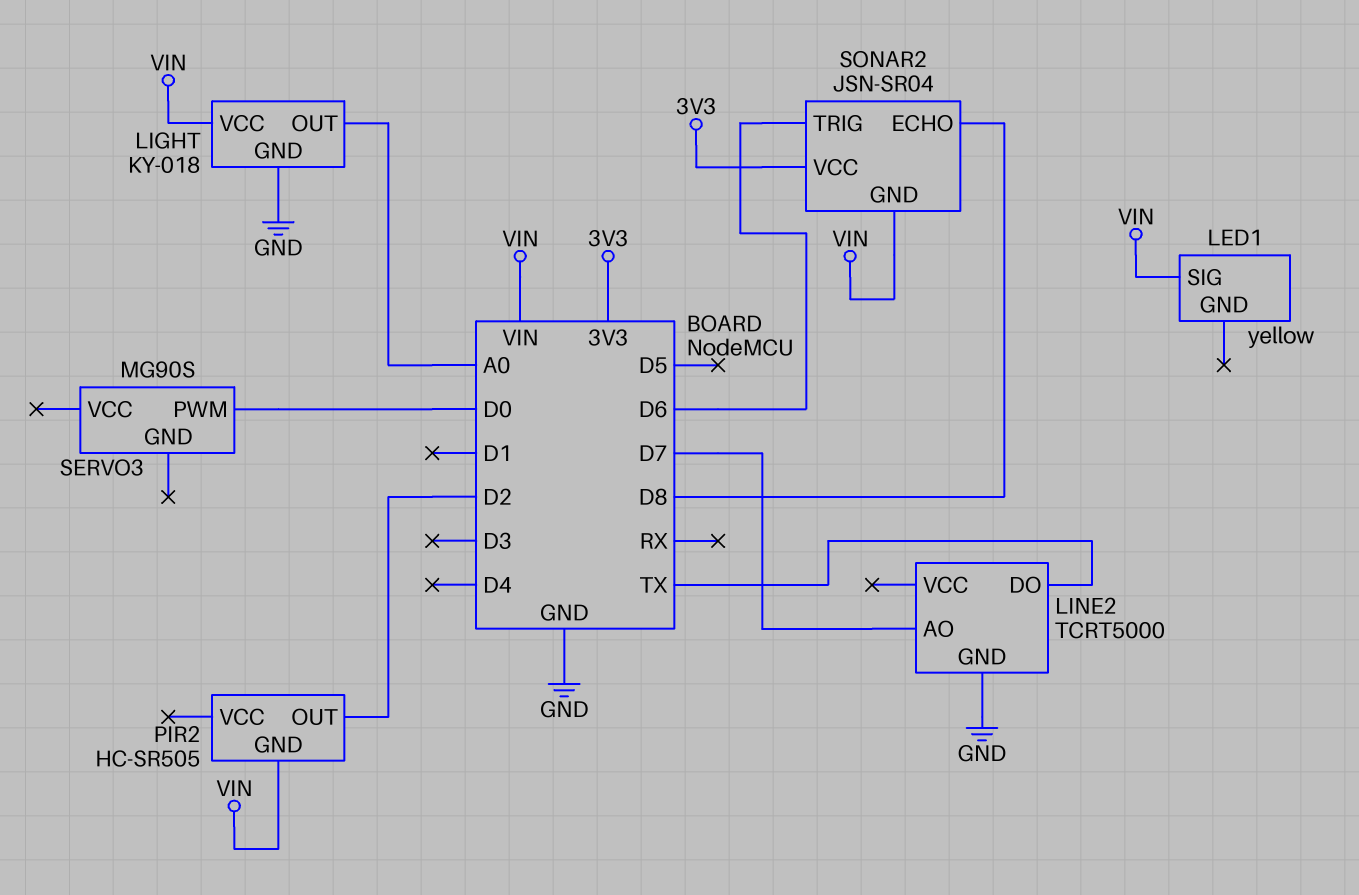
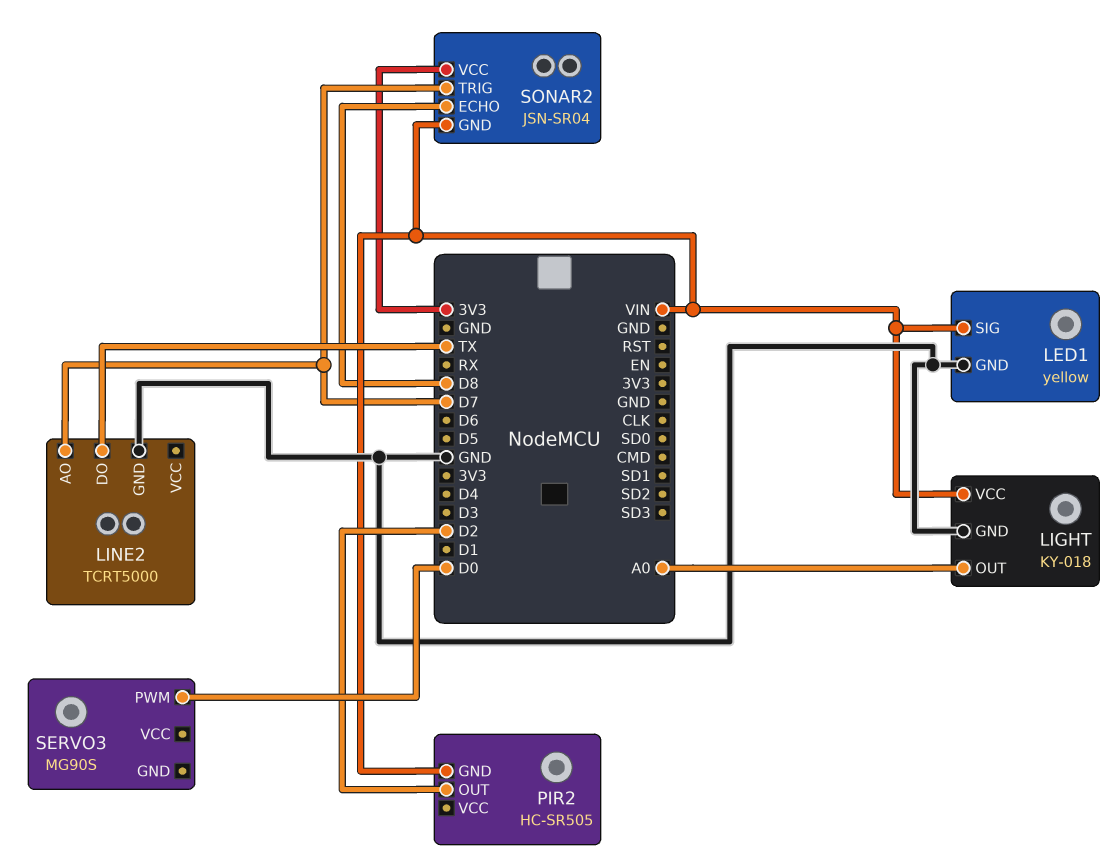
LED1 pin GND: none -> GND
SONAR2 pin TRIG: D6 -> D7

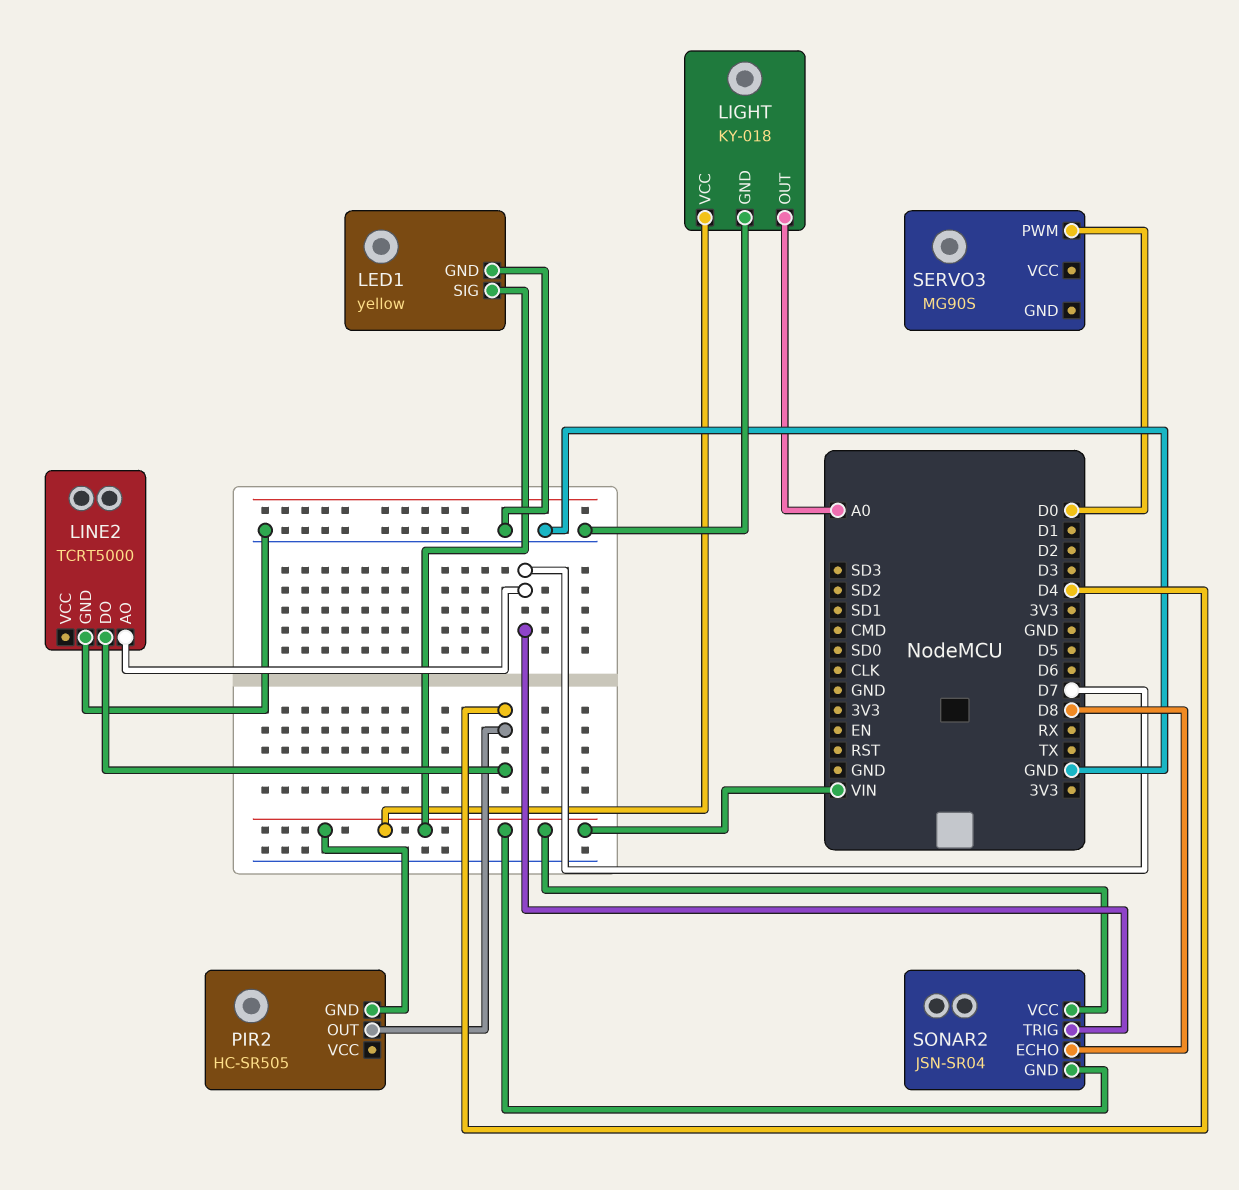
LINE2 pin DO: TX -> D4
PIR2 pin OUT: D2 -> D4
SONAR2 pin VCC: 3V3 -> VIN

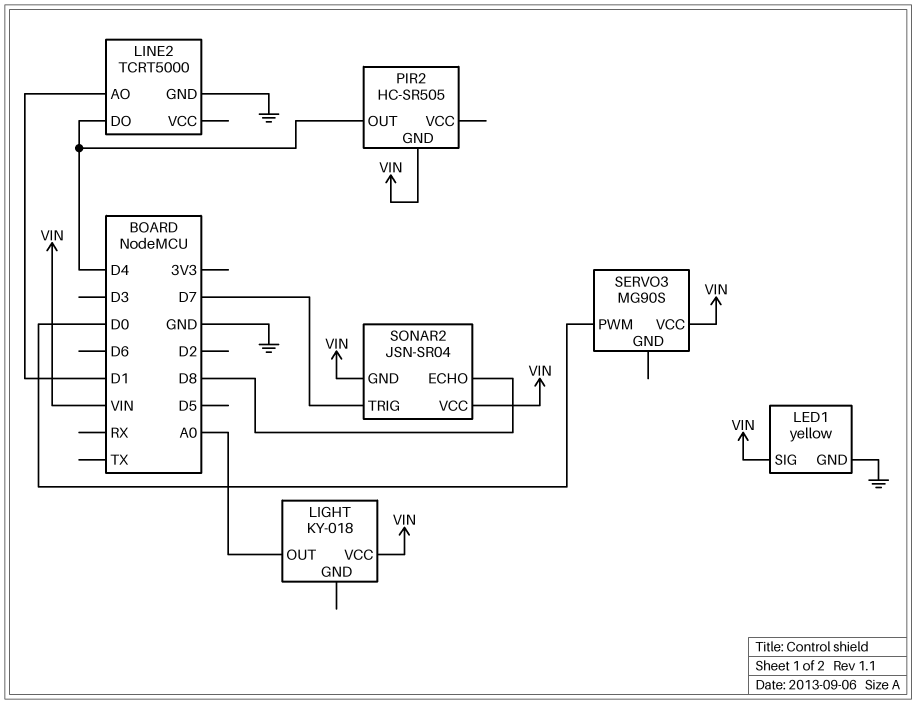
LIGHT pin GND: GND -> none
LINE2 pin AO: D7 -> D1
SERVO3 pin VCC: none -> VIN

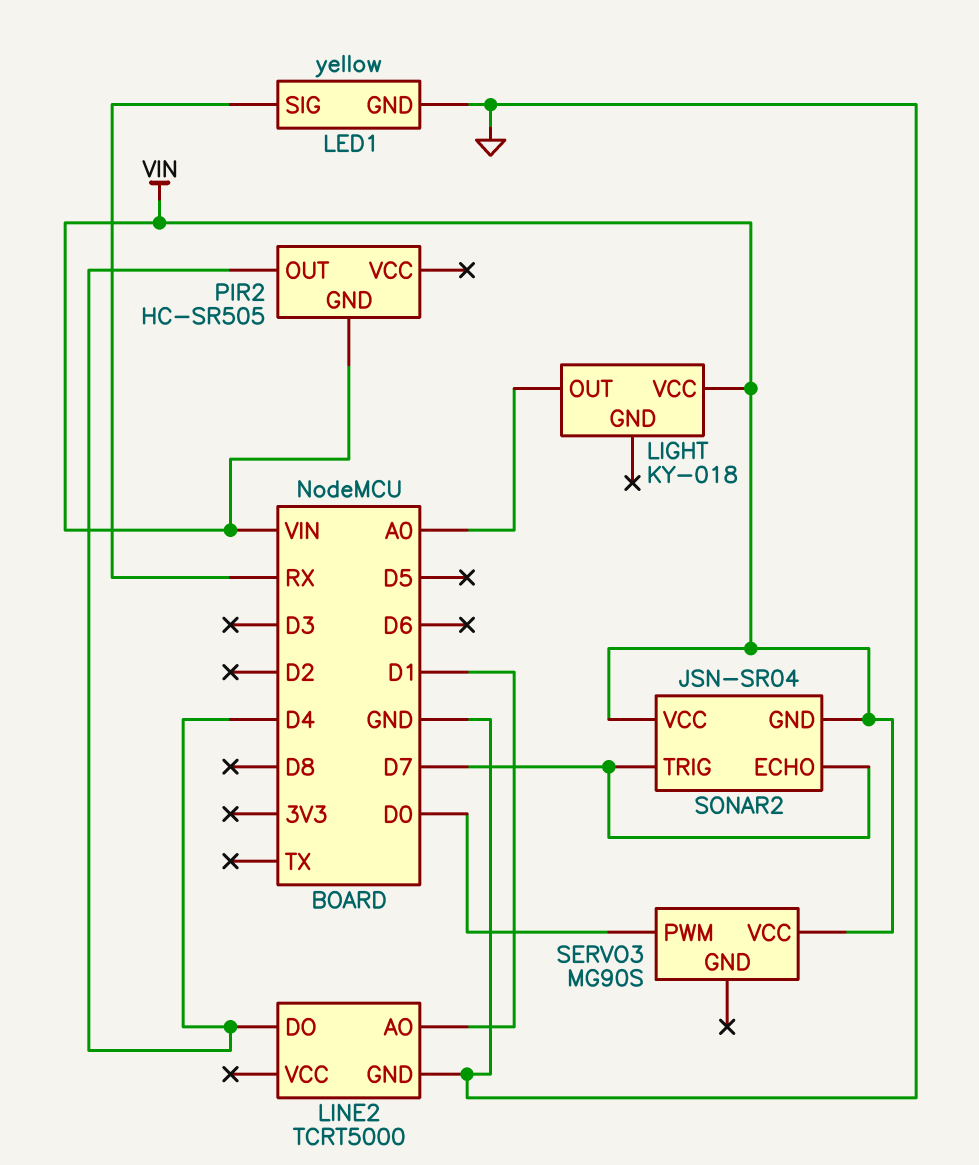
LED1 pin SIG: VIN -> RX
SONAR2 pin ECHO: D8 -> D7

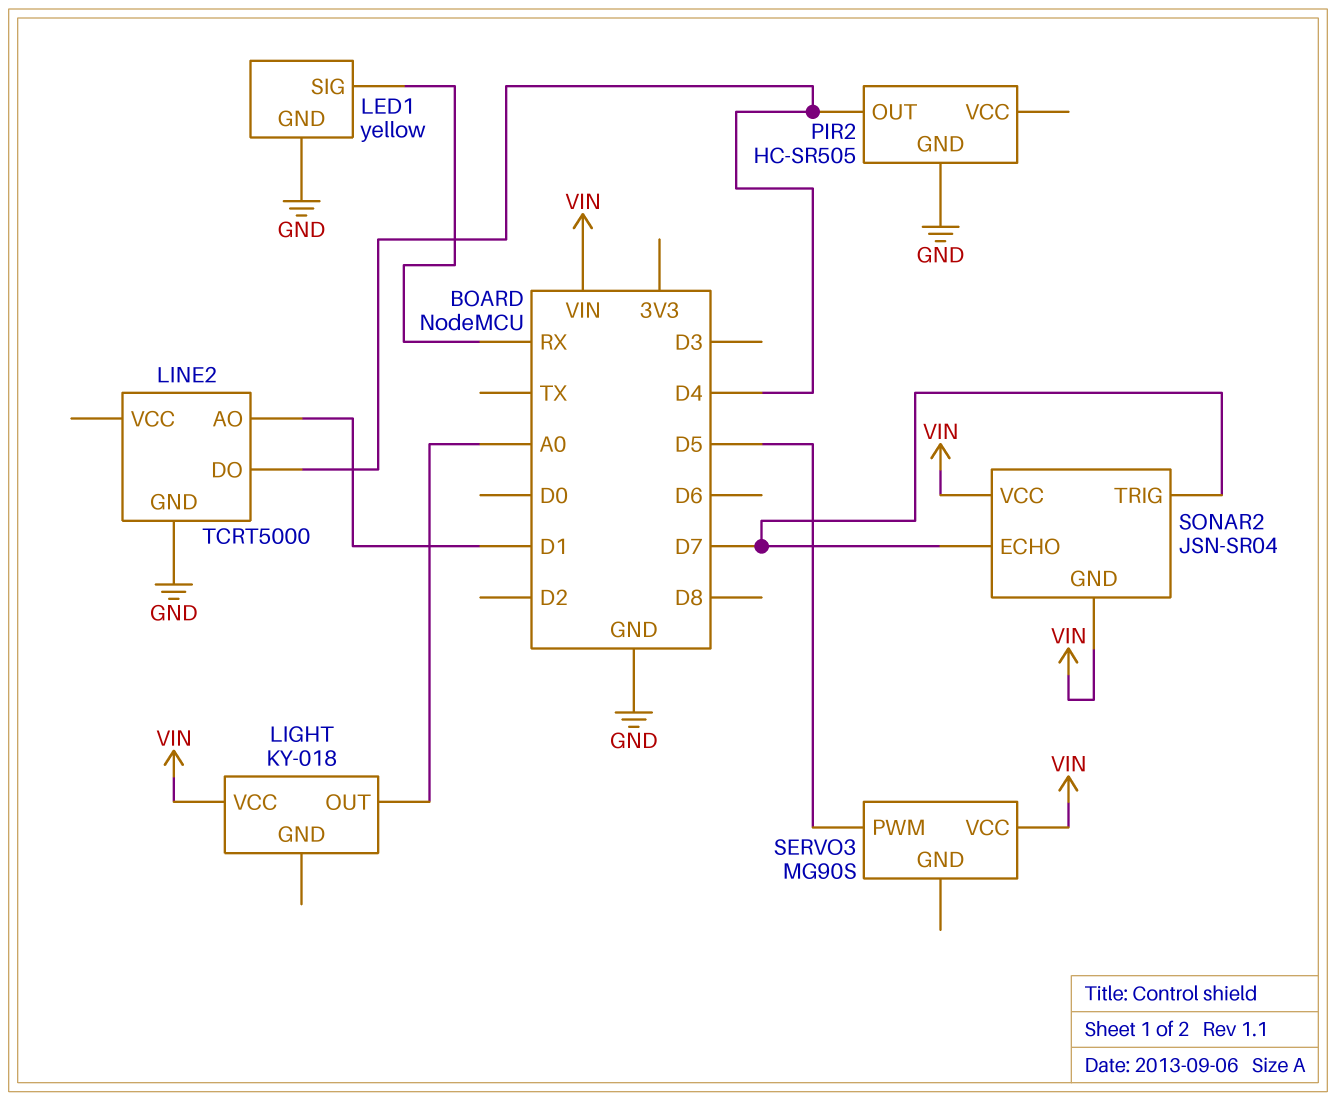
PIR2 pin GND: VIN -> GND
SERVO3 pin PWM: D0 -> D5

